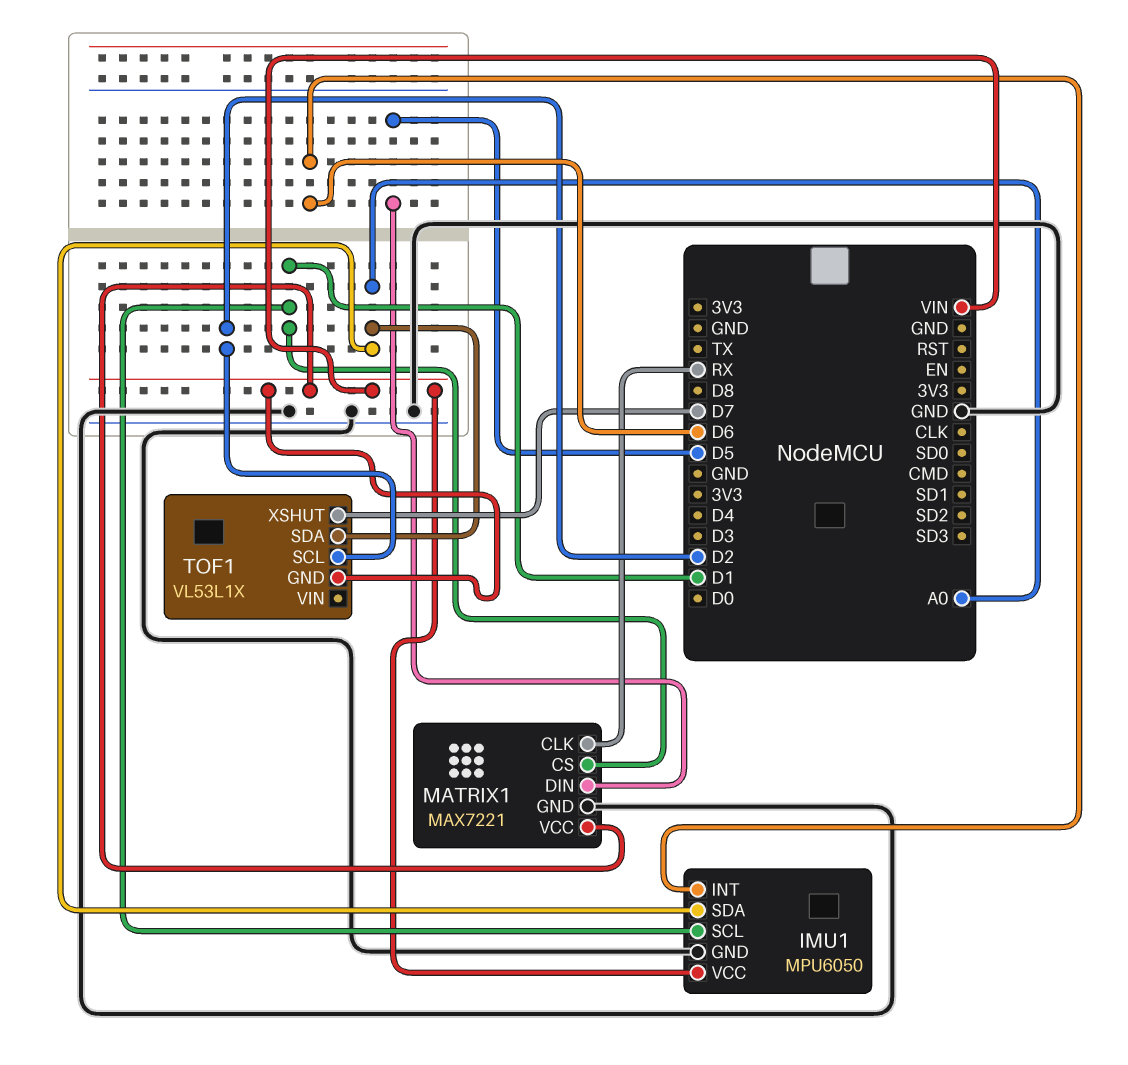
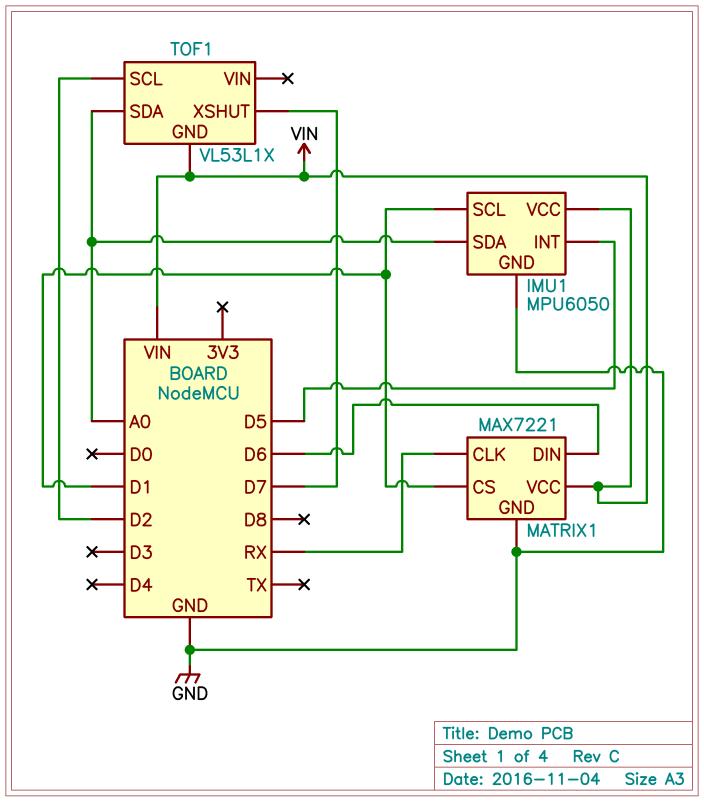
IMU1 pin INT: D6 -> D5
MATRIX1 pin DIN: D5 -> D6

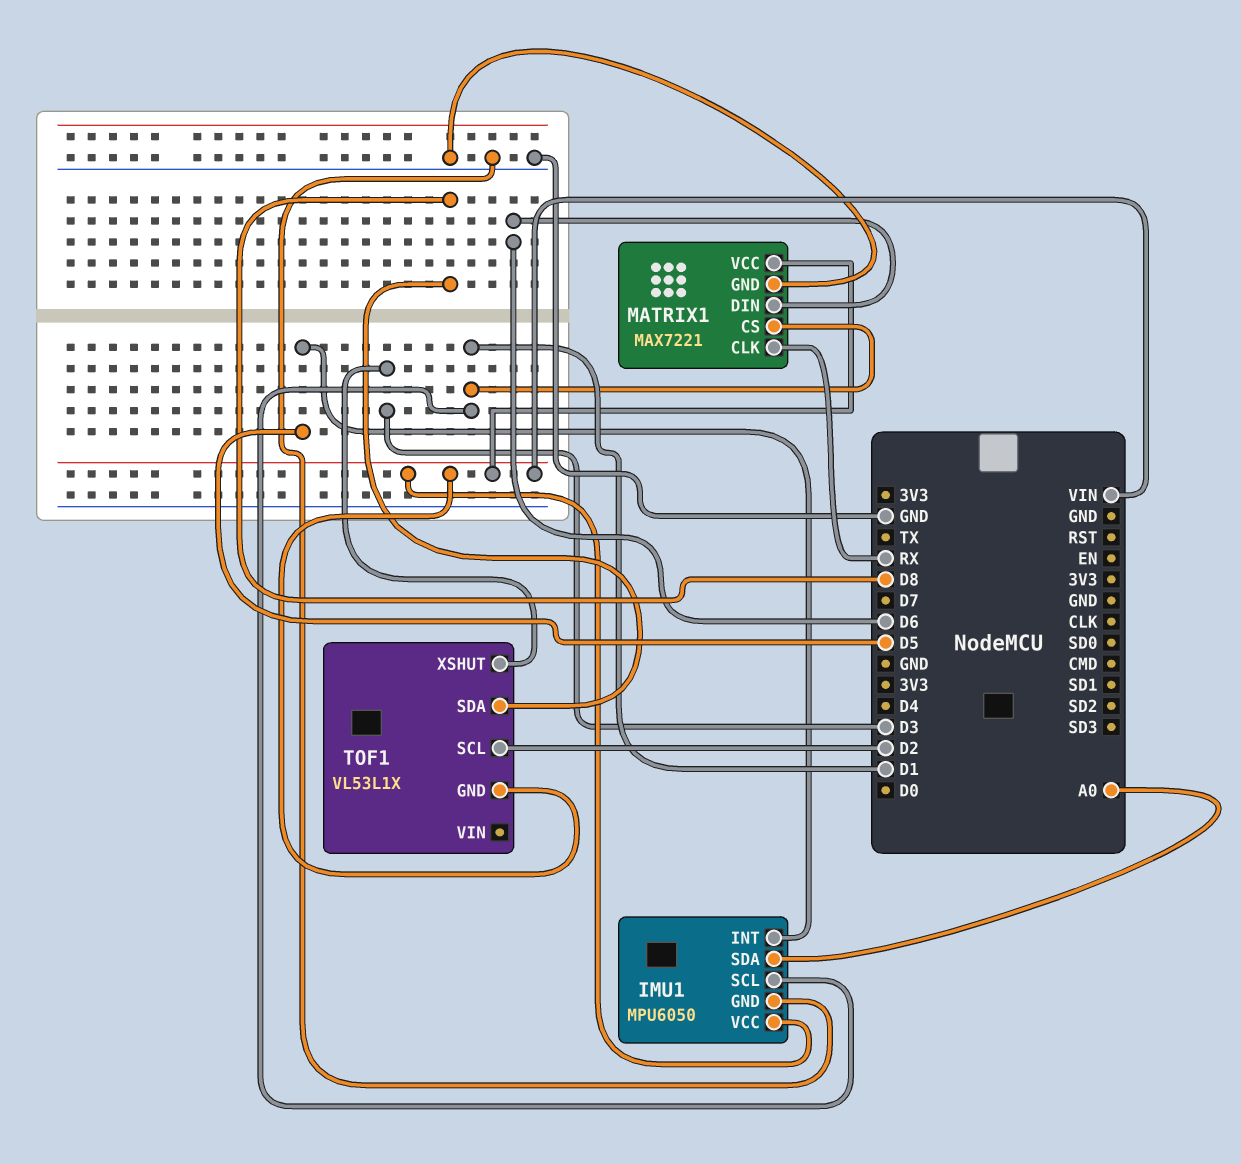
TOF1 pin SDA: A0 -> D8
TOF1 pin XSHUT: D7 -> D3

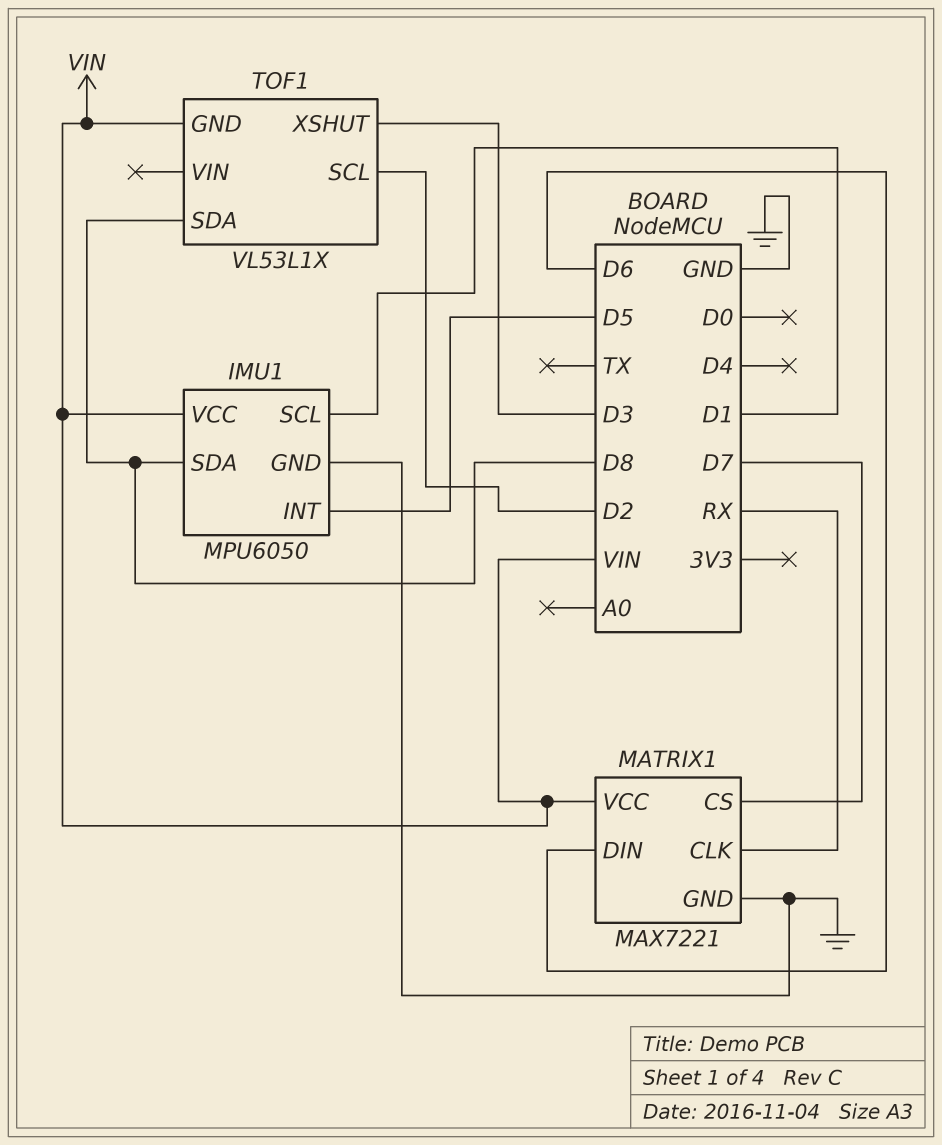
IMU1 pin SDA: A0 -> D8
MATRIX1 pin CS: D1 -> D7

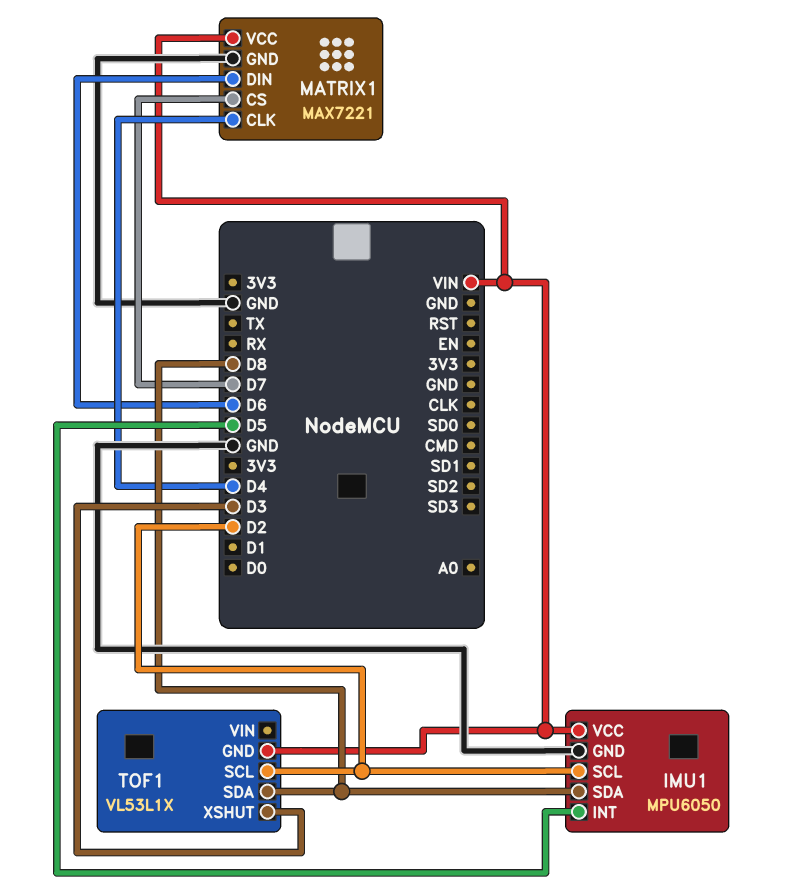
IMU1 pin SCL: D1 -> D2
MATRIX1 pin CLK: RX -> D4

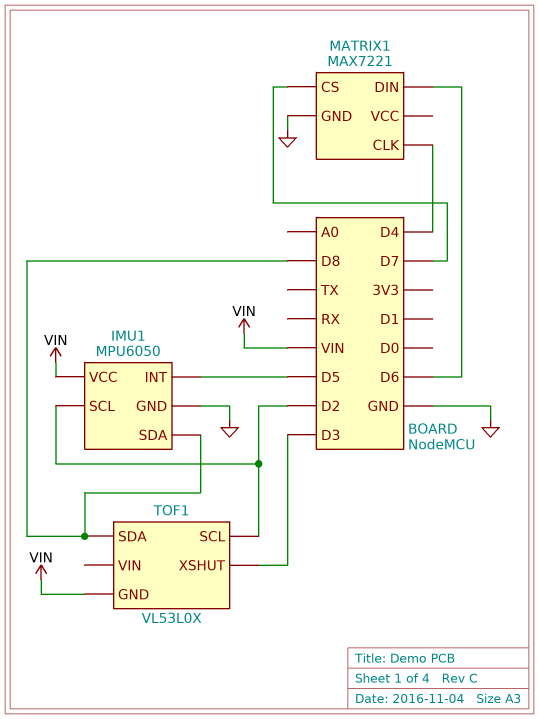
MATRIX1 pin VCC: VIN -> none
TOF1: VL53L1X -> VL53L0X

